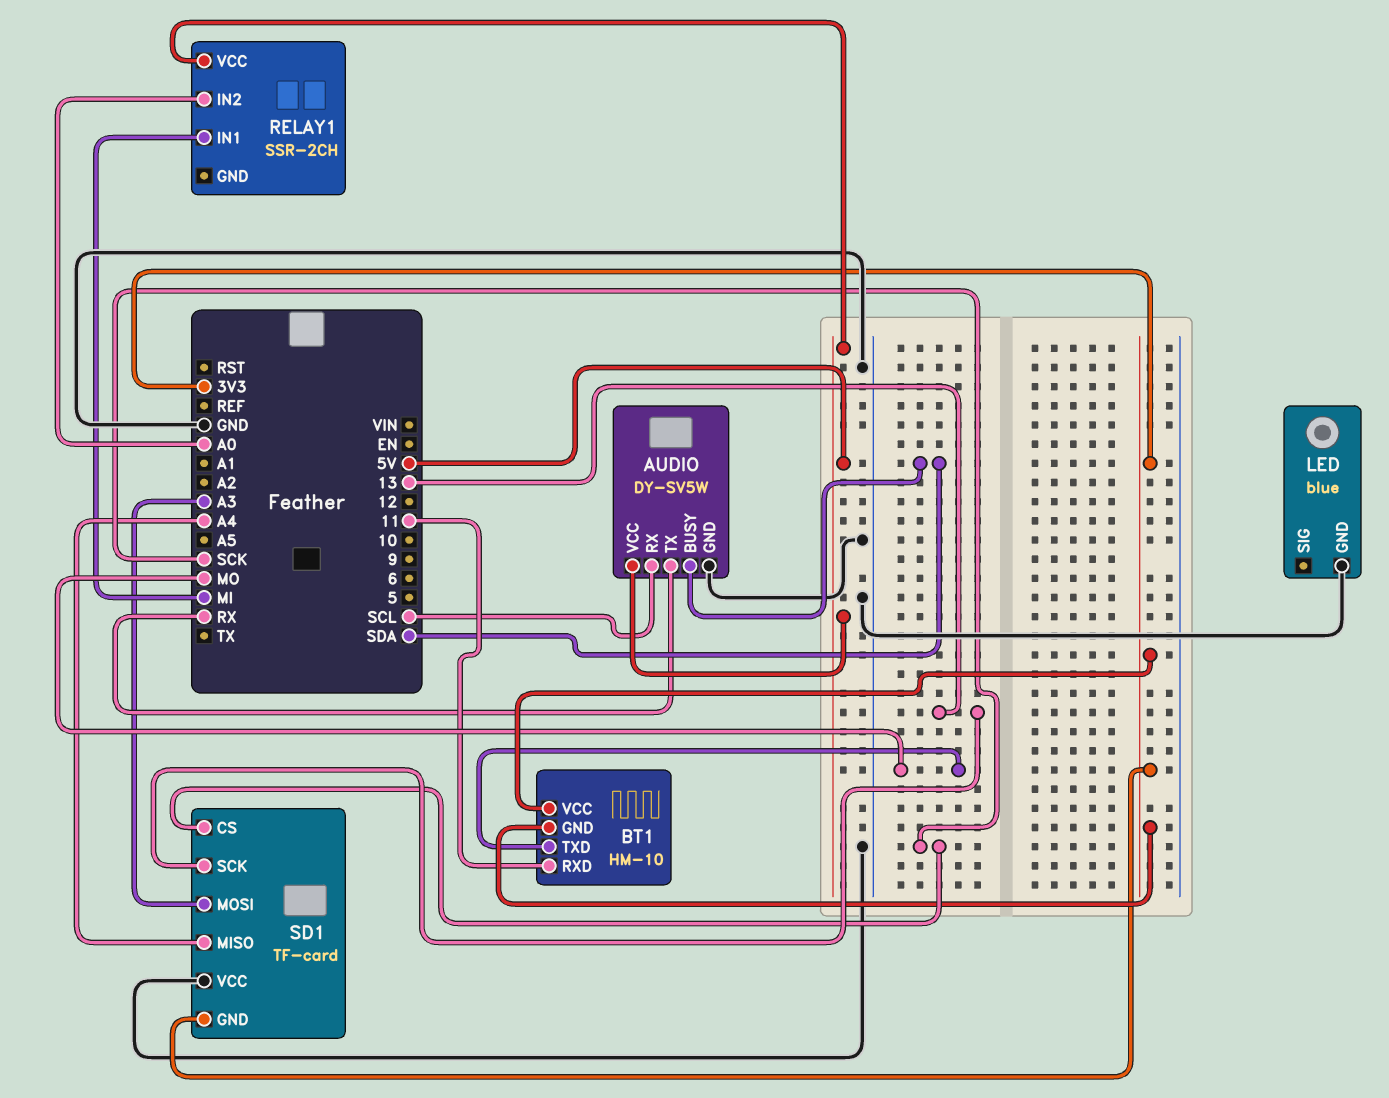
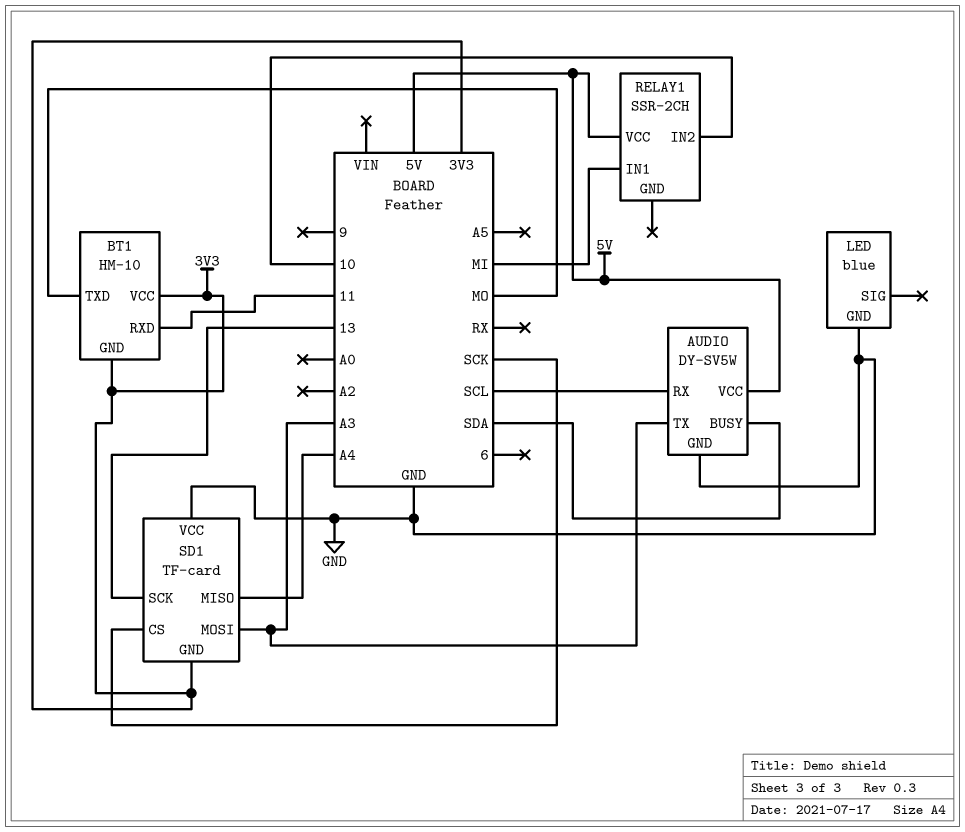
AUDIO pin TX: RX -> A3
RELAY1 pin IN2: A0 -> 10

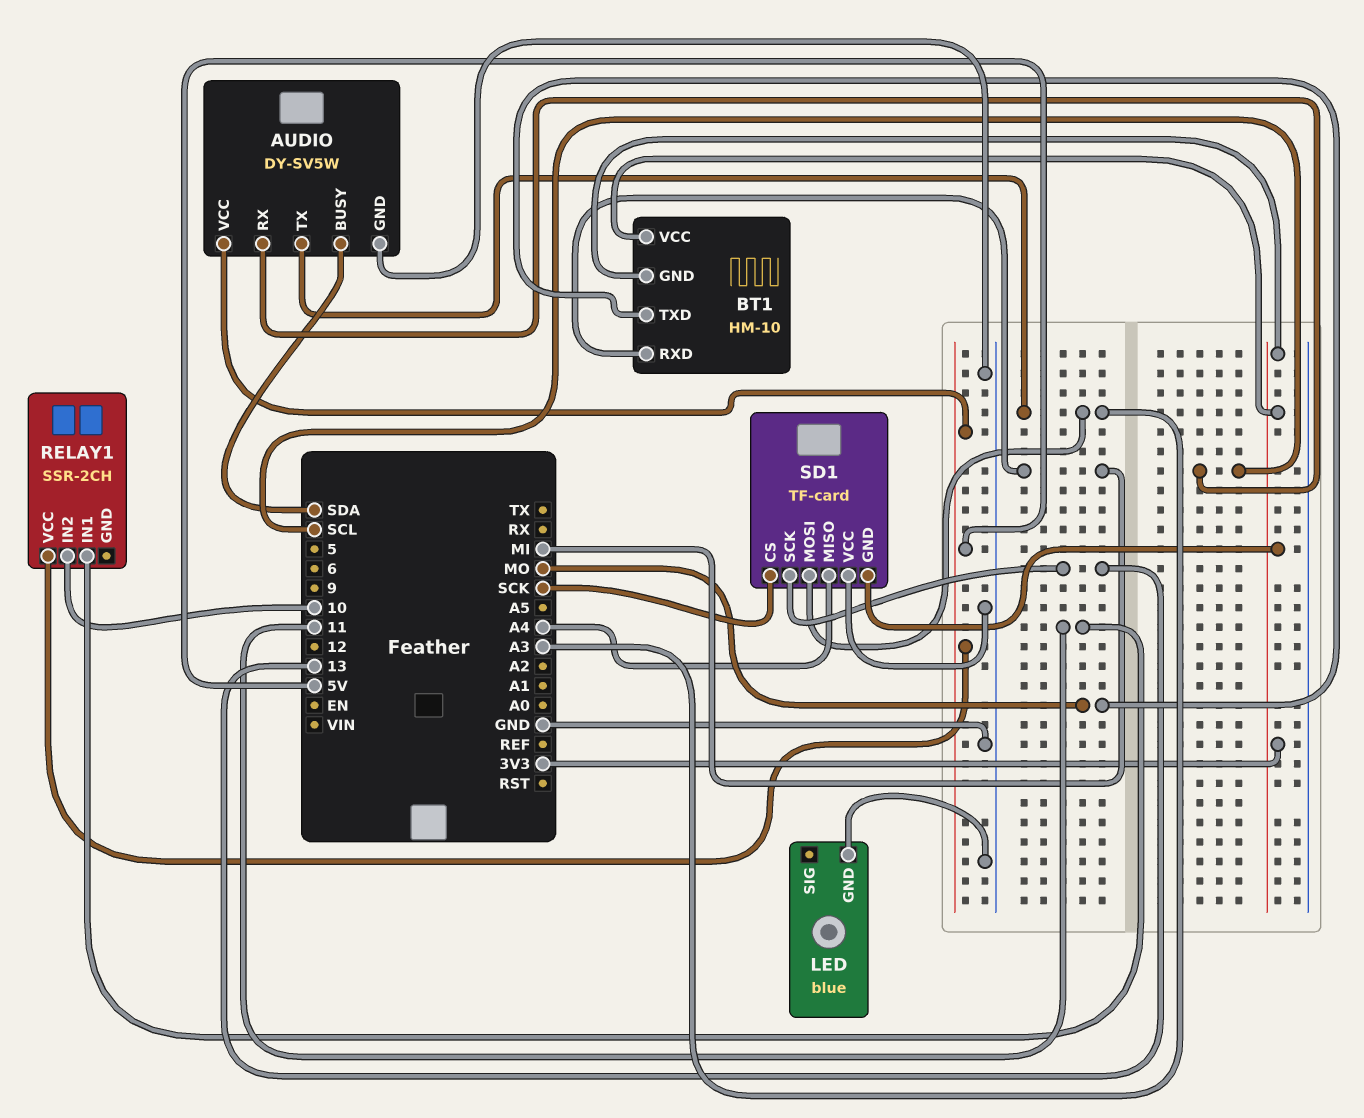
BT1 pin RXD: 11 -> MI
RELAY1 pin IN1: MI -> 11

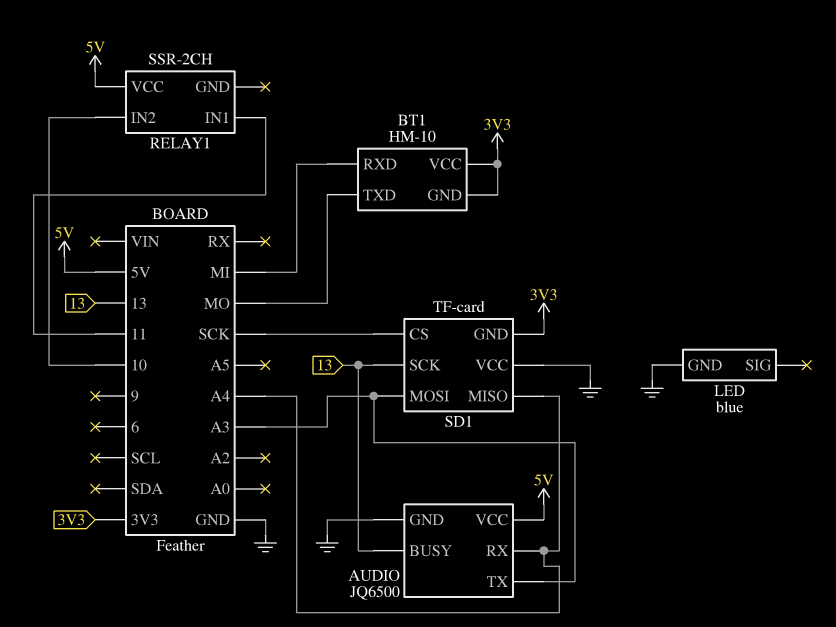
AUDIO: DY-SV5W -> JQ6500
AUDIO pin BUSY: SDA -> 13
AUDIO pin RX: SCL -> A4

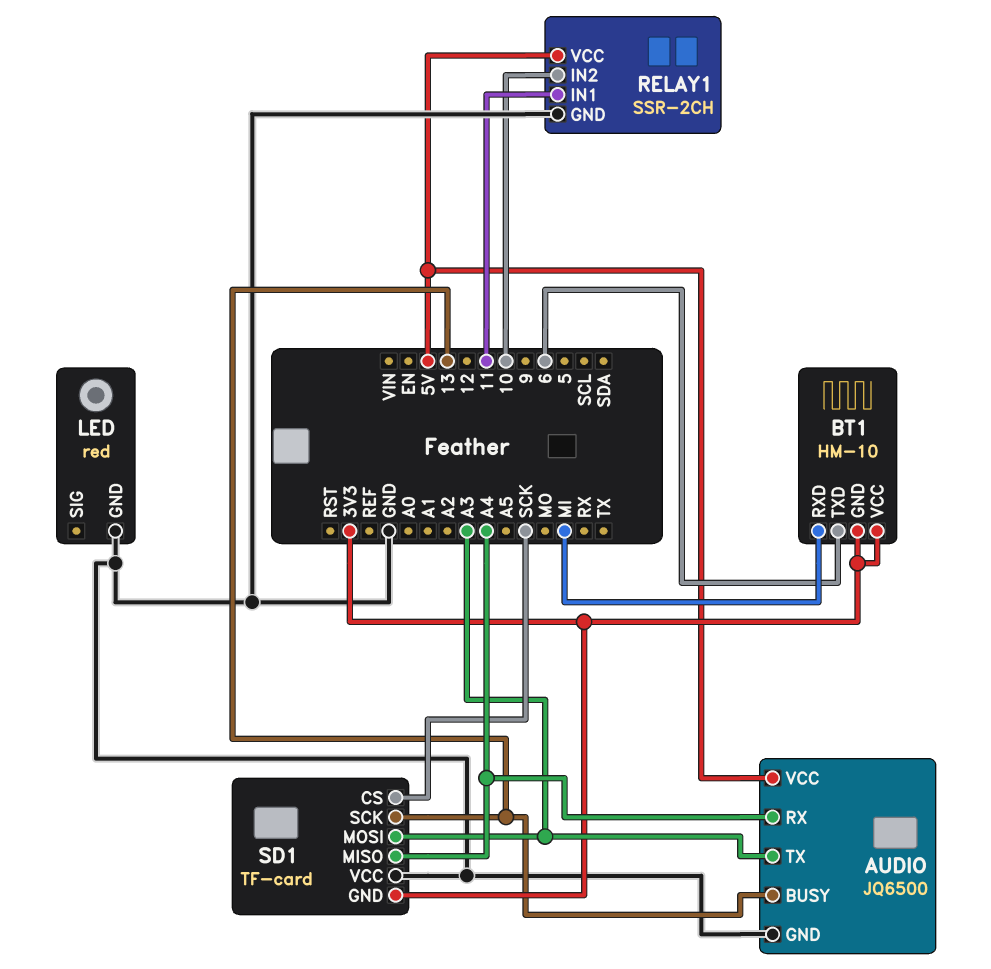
BT1 pin TXD: MO -> 6
LED: blue -> red
RELAY1 pin GND: none -> GND

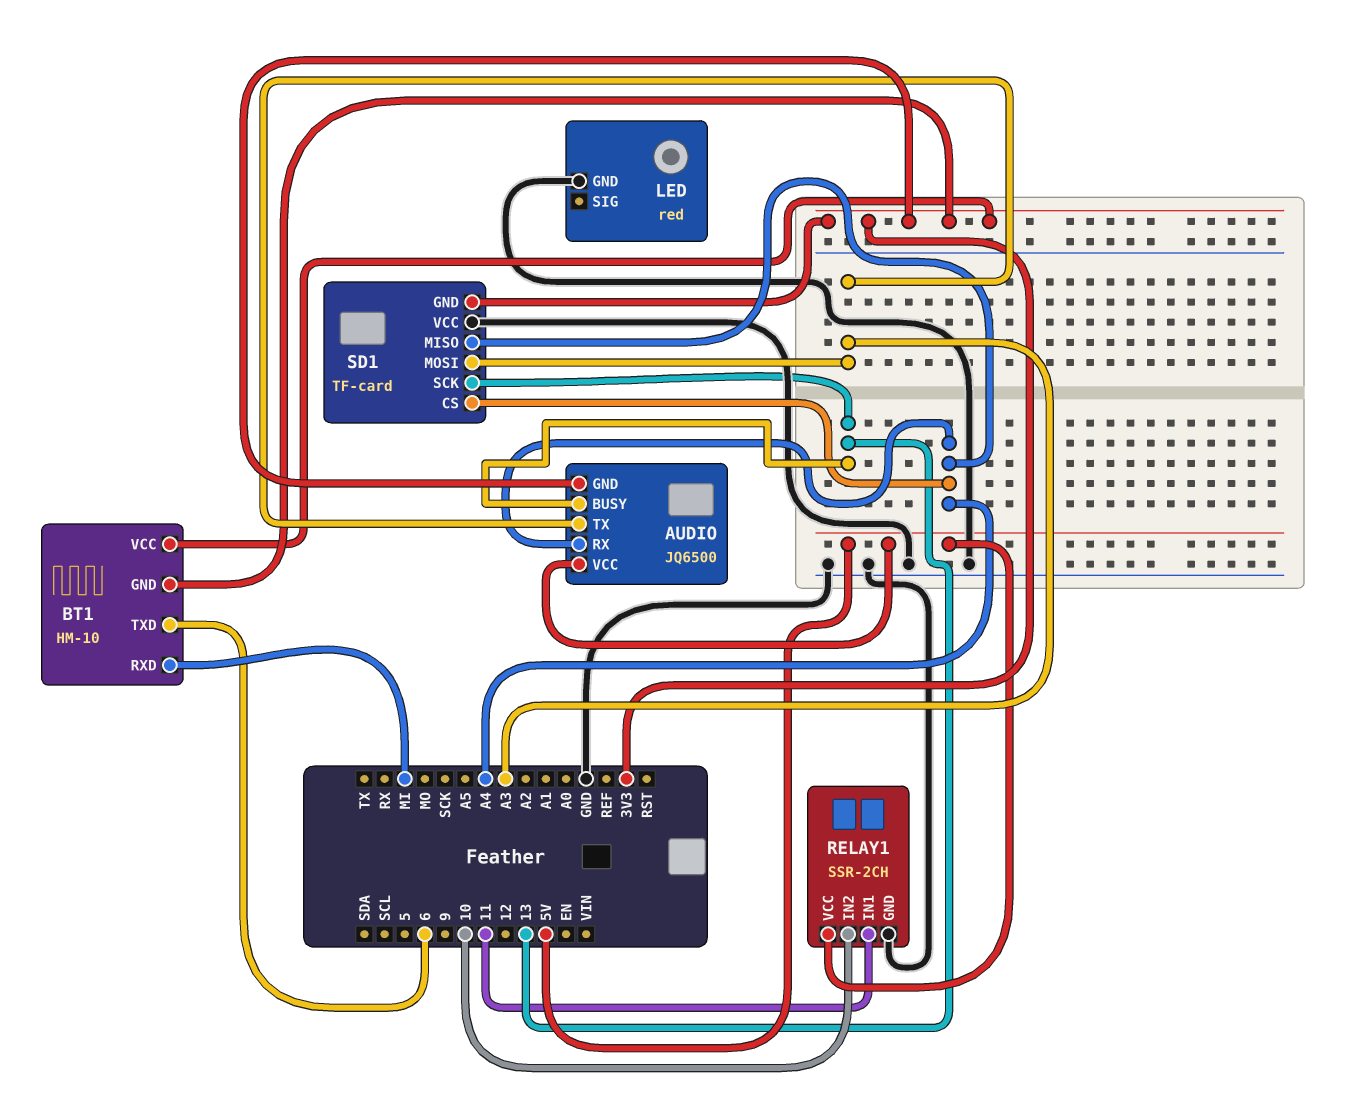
AUDIO pin GND: GND -> 3V3
SD1 pin CS: SCK -> A4

